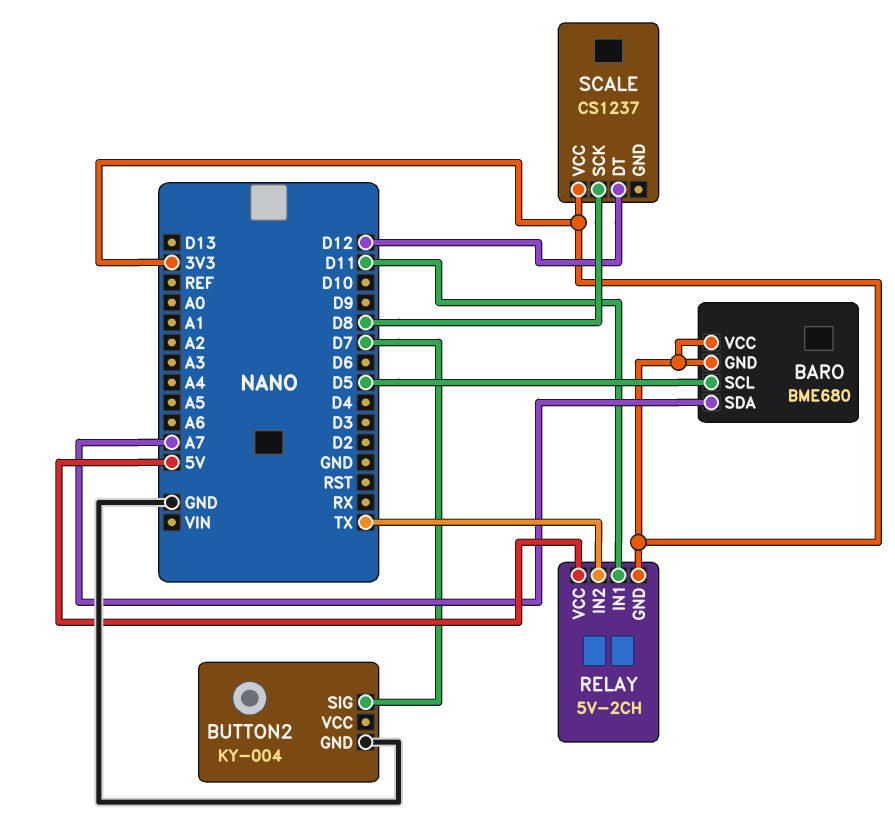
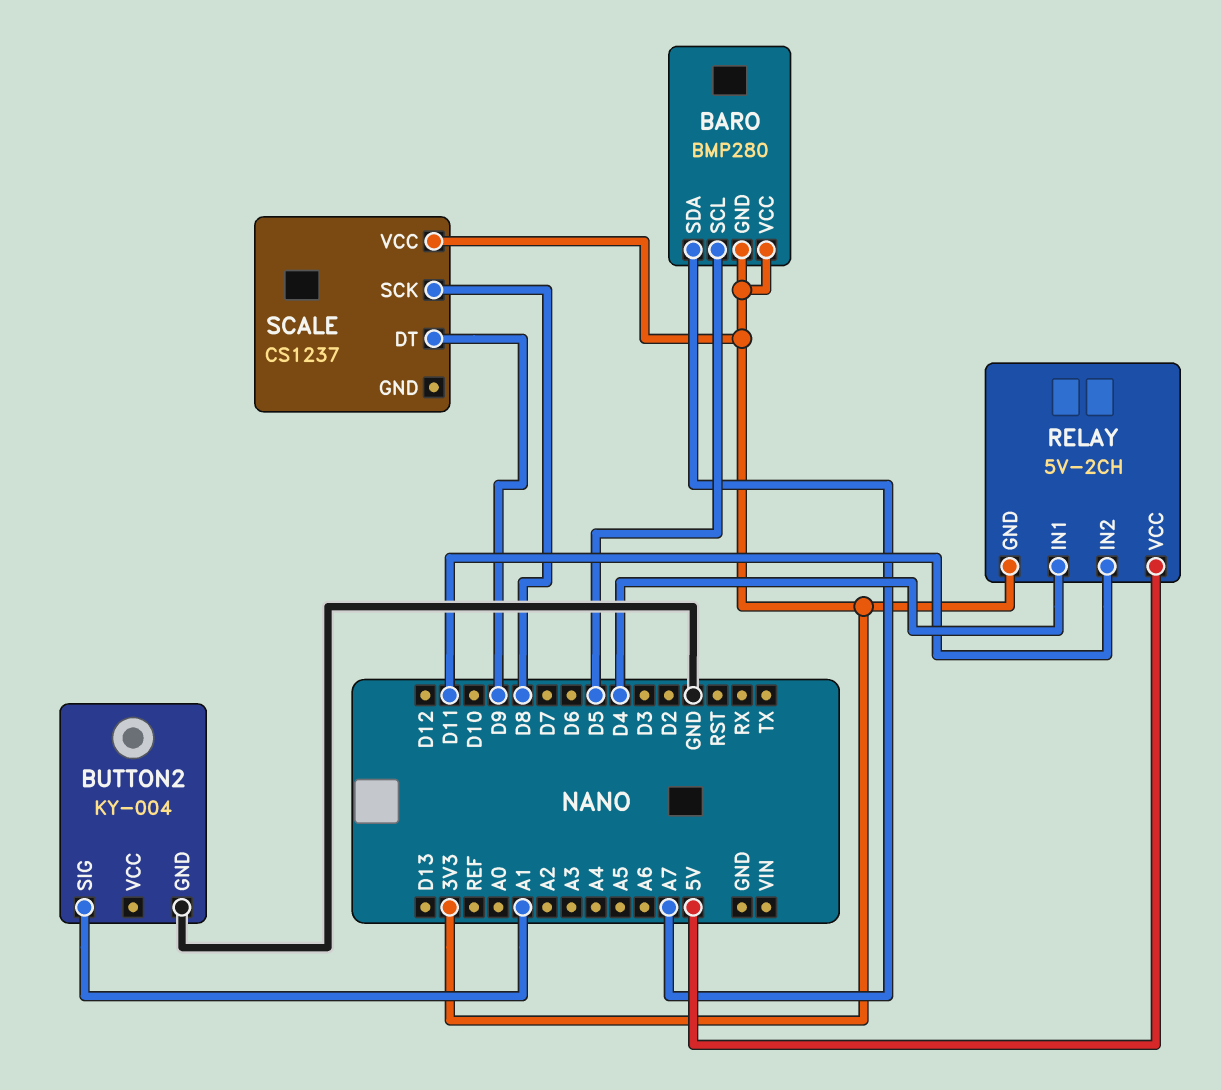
BARO: BME680 -> BMP280
BUTTON2 pin SIG: D7 -> A1
RELAY pin IN1: D11 -> D4
RELAY pin IN2: TX -> D11
SCALE pin DT: D12 -> D9

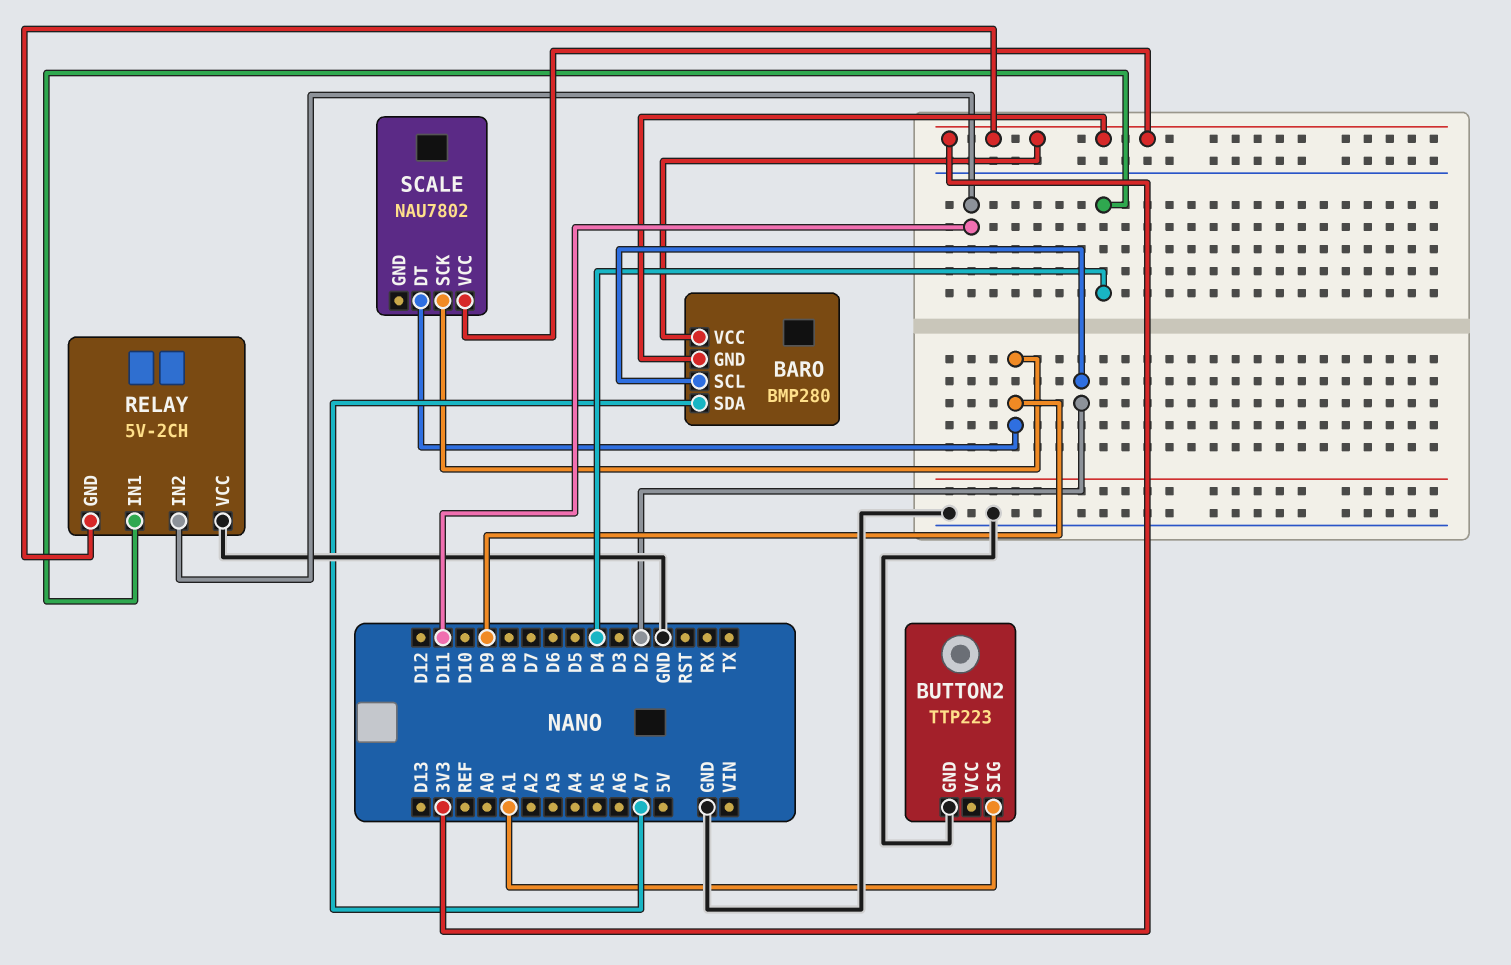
BARO pin SCL: D5 -> D2
BUTTON2: KY-004 -> TTP223
RELAY pin VCC: 5V -> GND
SCALE: CS1237 -> NAU7802
SCALE pin SCK: D8 -> D9

